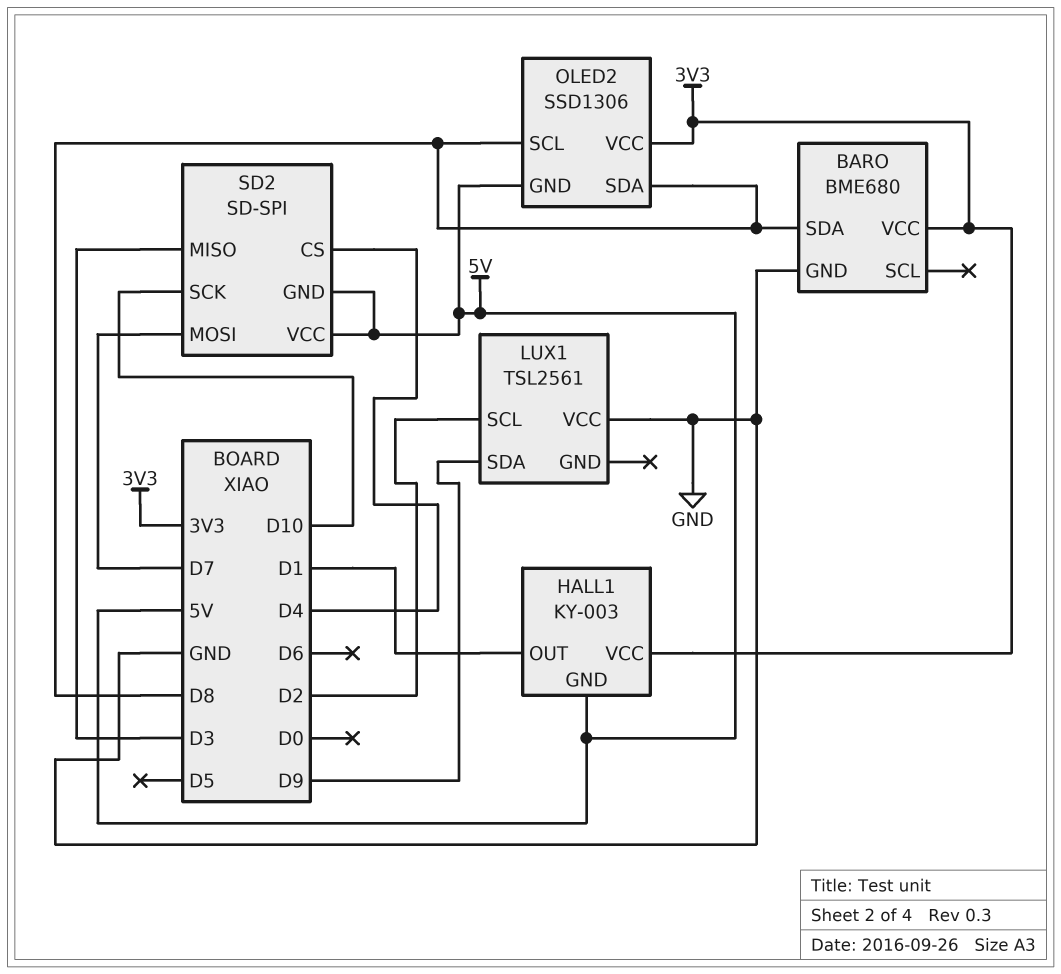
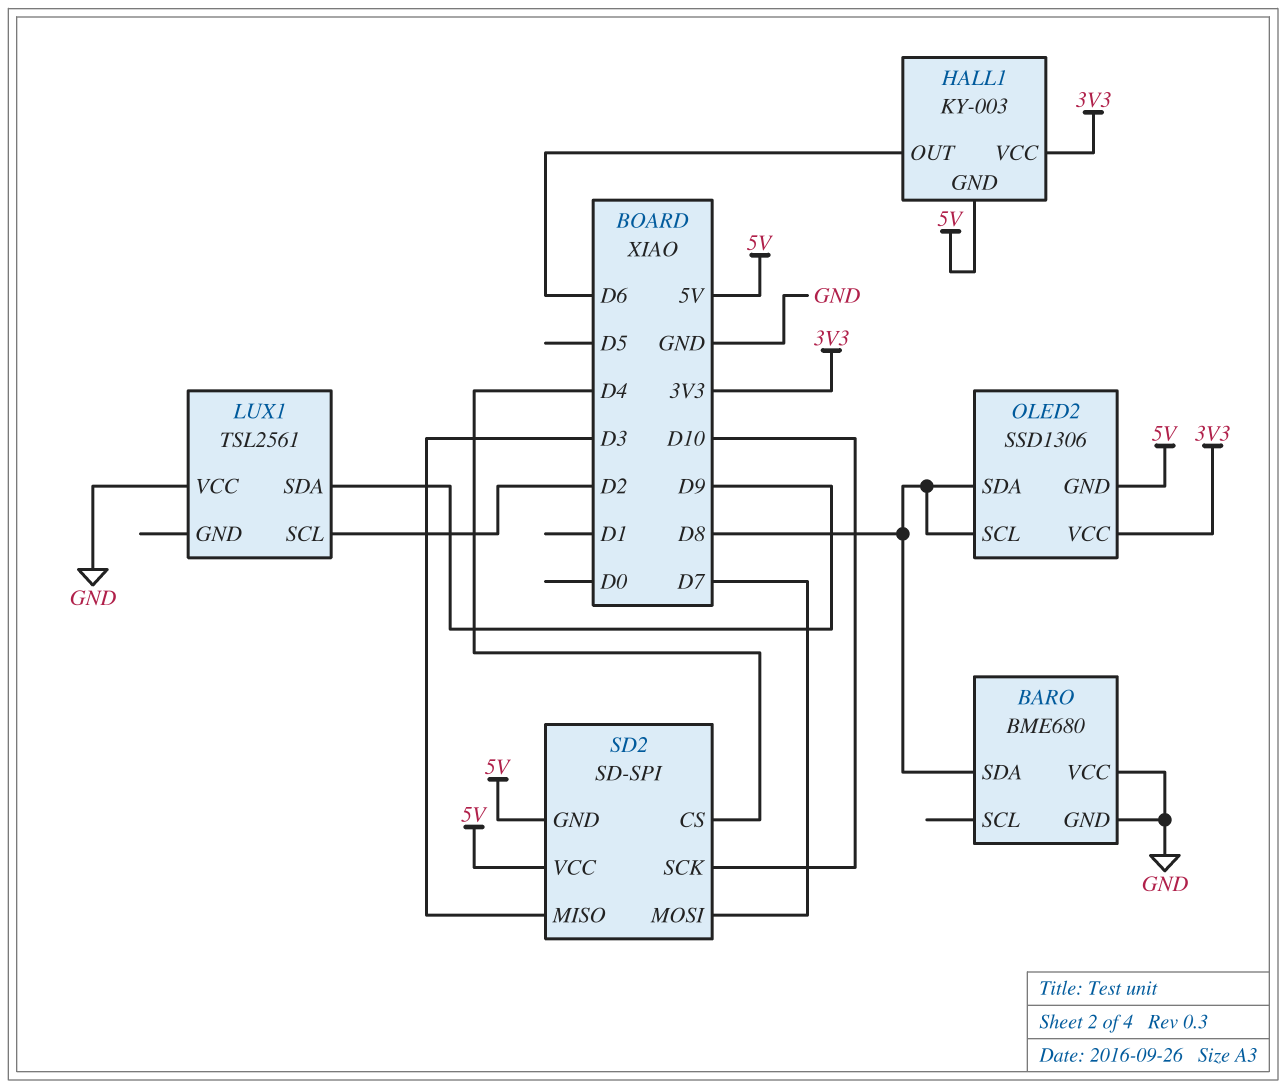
BARO pin VCC: 3V3 -> GND
HALL1 pin OUT: D1 -> D6

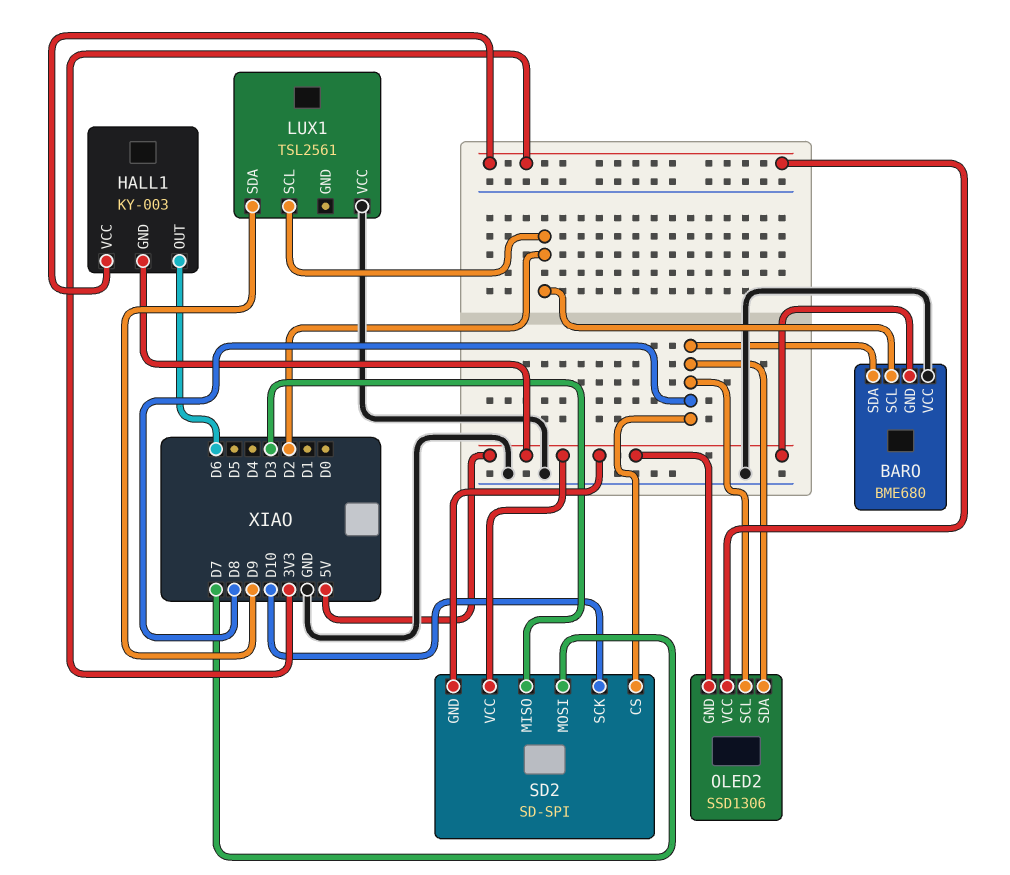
BARO pin GND: GND -> 5V
BARO pin SCL: none -> D2
SD2 pin CS: D4 -> D8

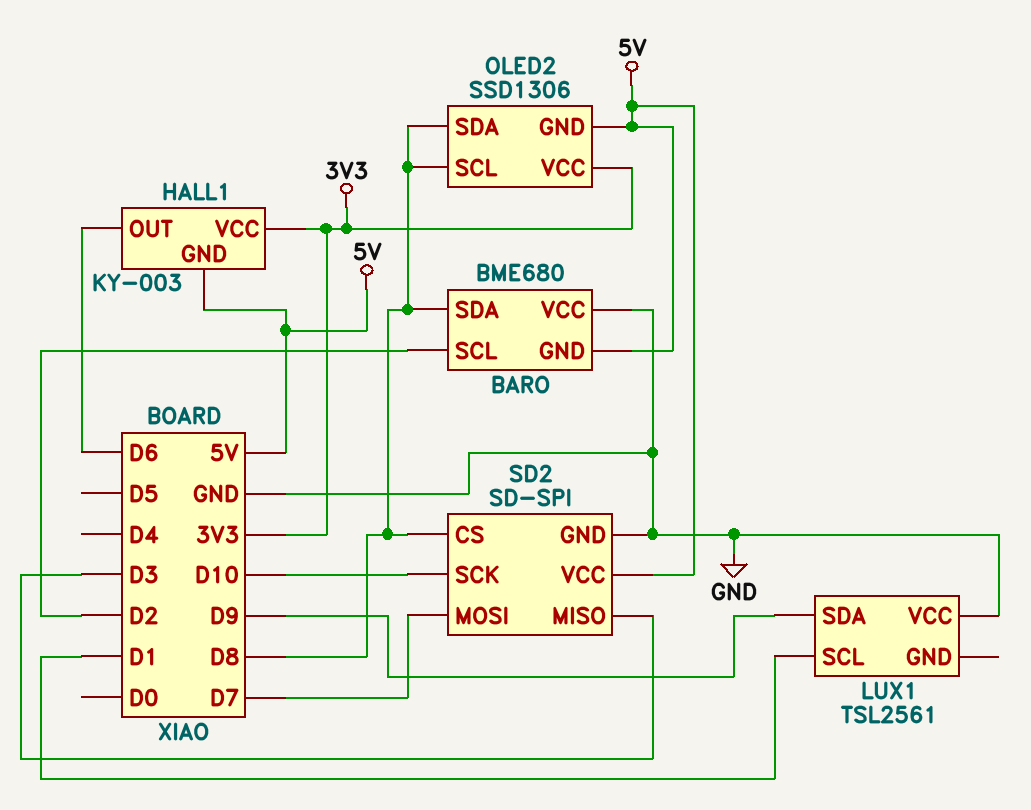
LUX1 pin SCL: D2 -> D1
SD2 pin GND: 5V -> GND

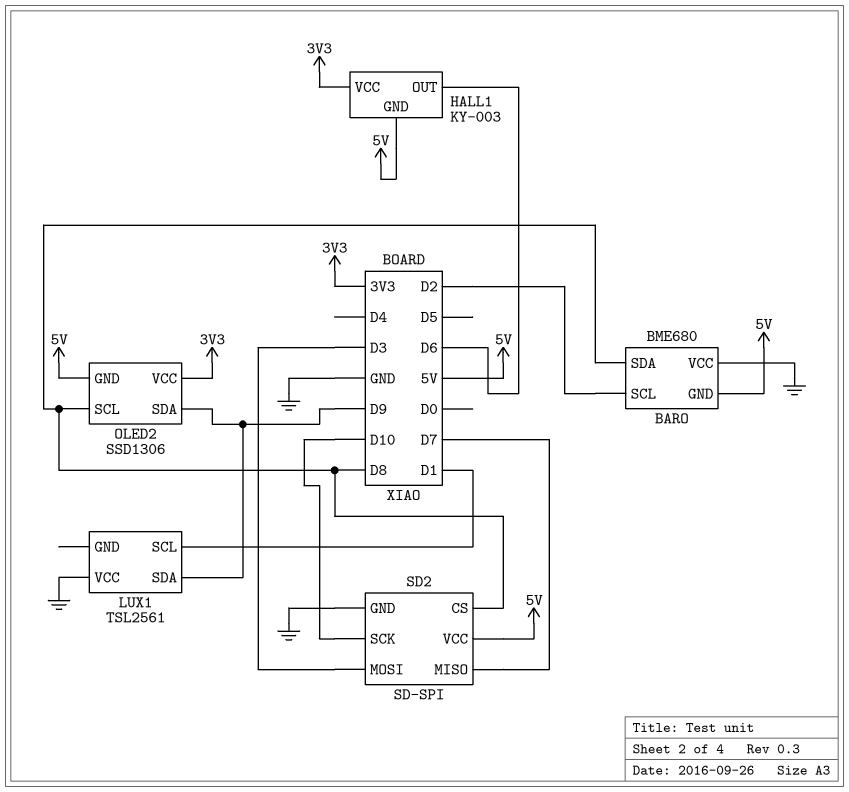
OLED2 pin SDA: D8 -> D9
SD2 pin MISO: D3 -> D7
SD2 pin MOSI: D7 -> D3

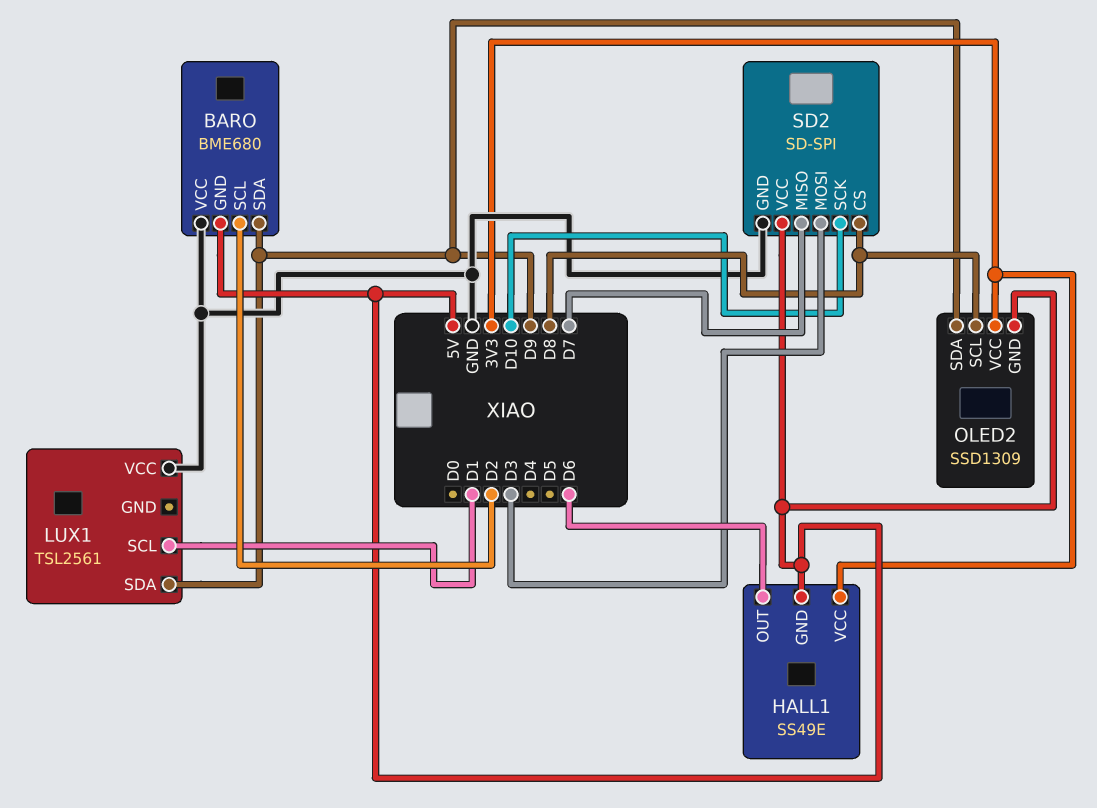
BARO pin SDA: D8 -> D9
HALL1: KY-003 -> SS49E
OLED2: SSD1306 -> SSD1309

